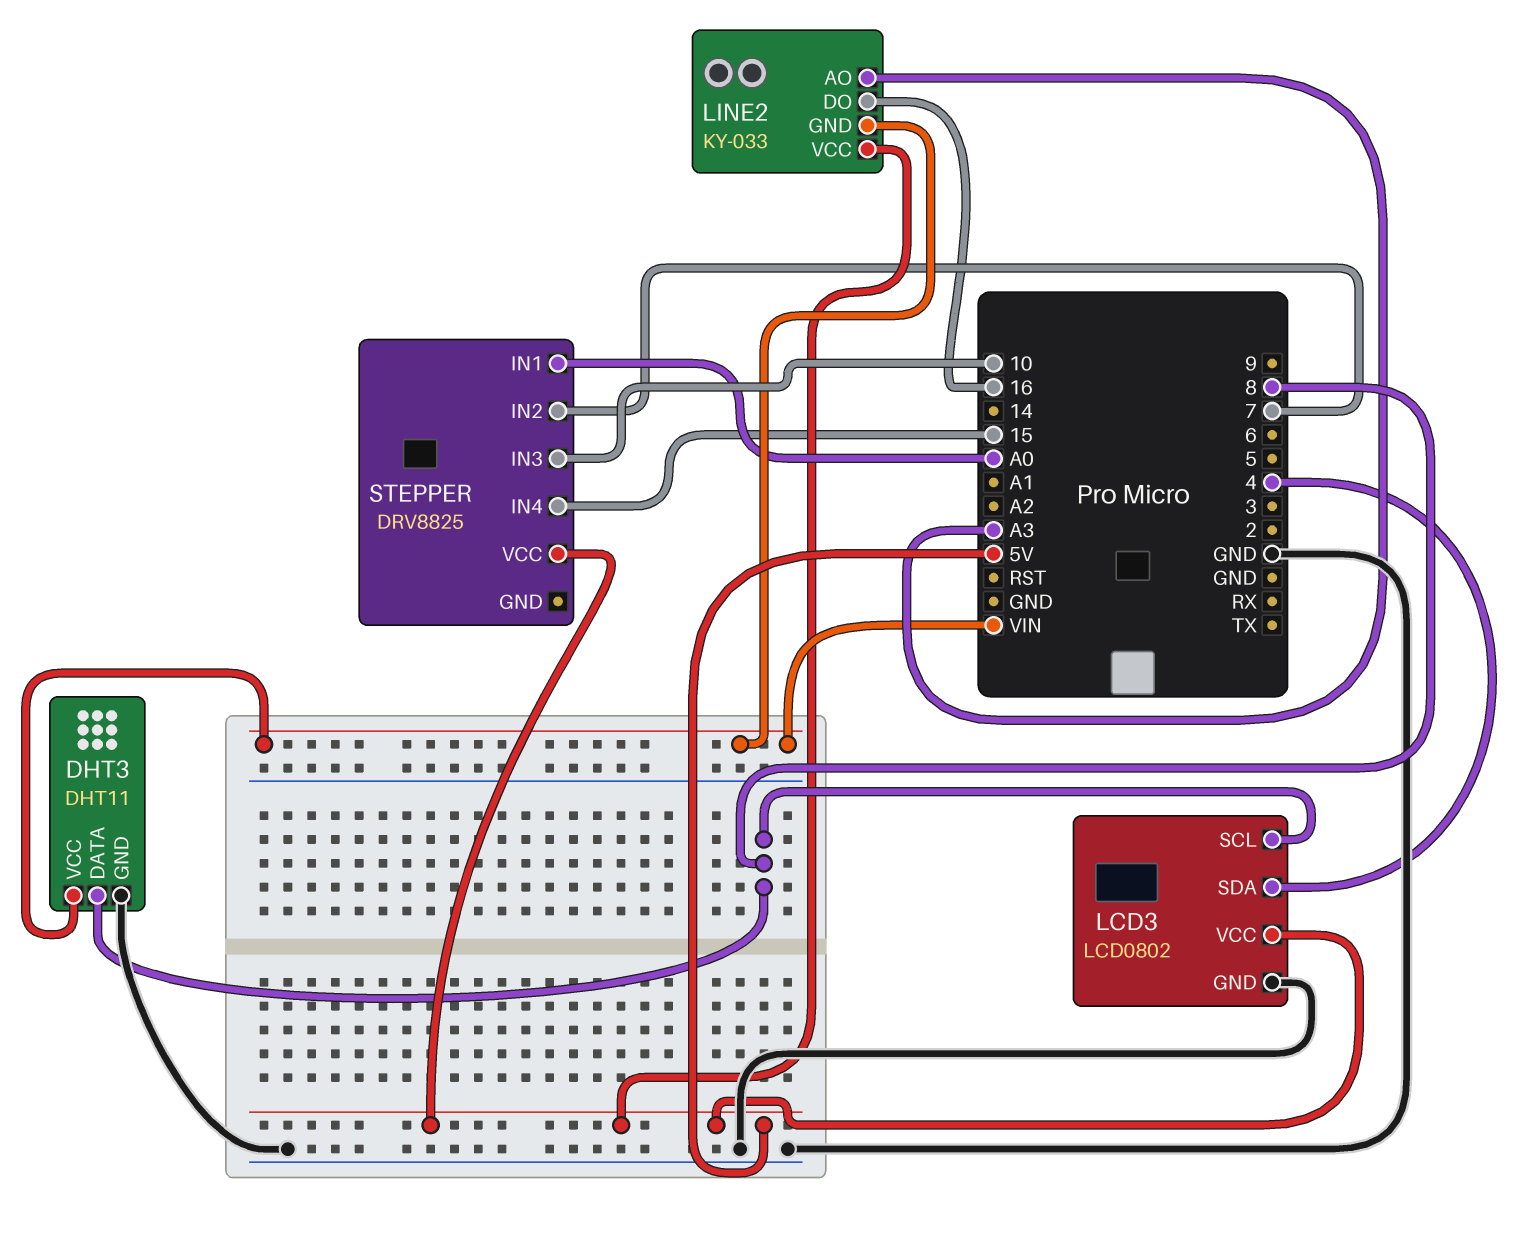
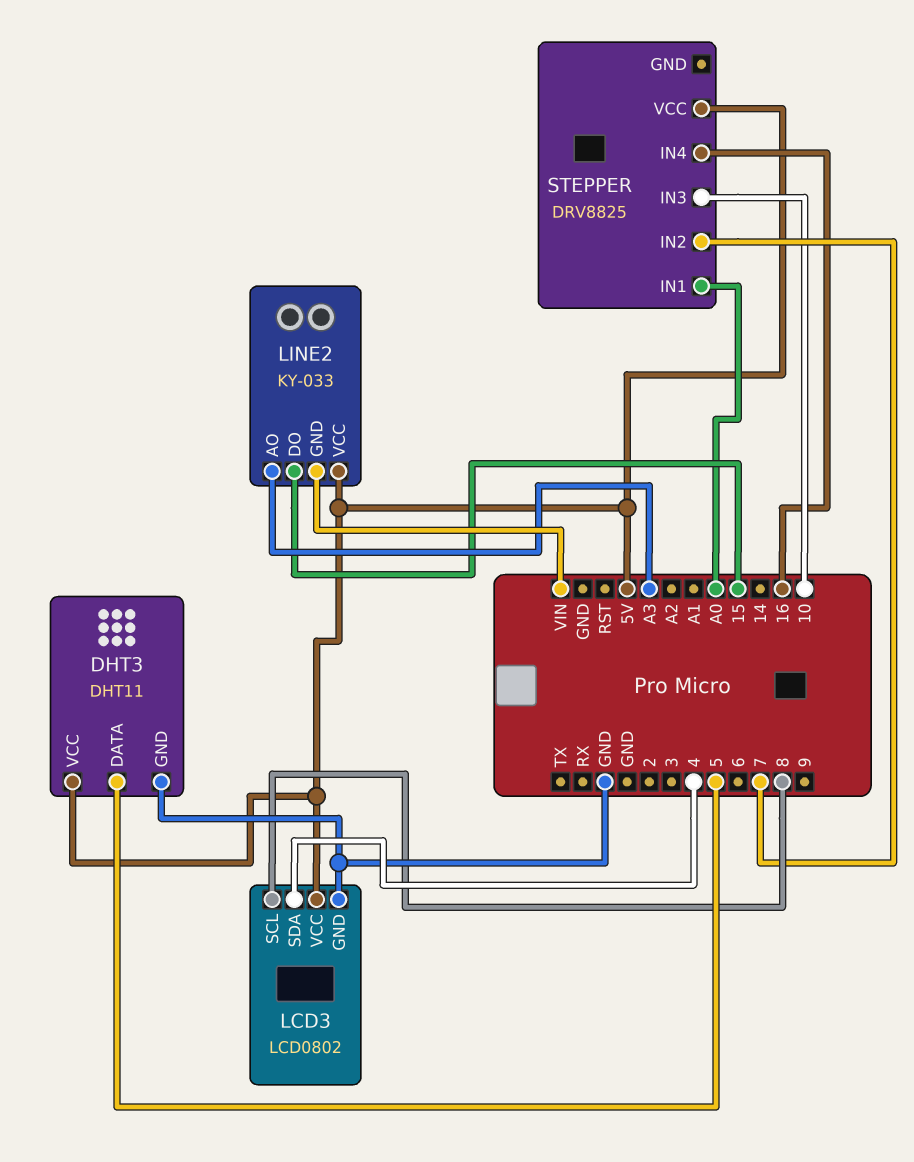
DHT3 pin DATA: 8 -> 5
DHT3 pin VCC: VIN -> 5V
LINE2 pin DO: 16 -> 15
STEPPER pin IN4: 15 -> 16

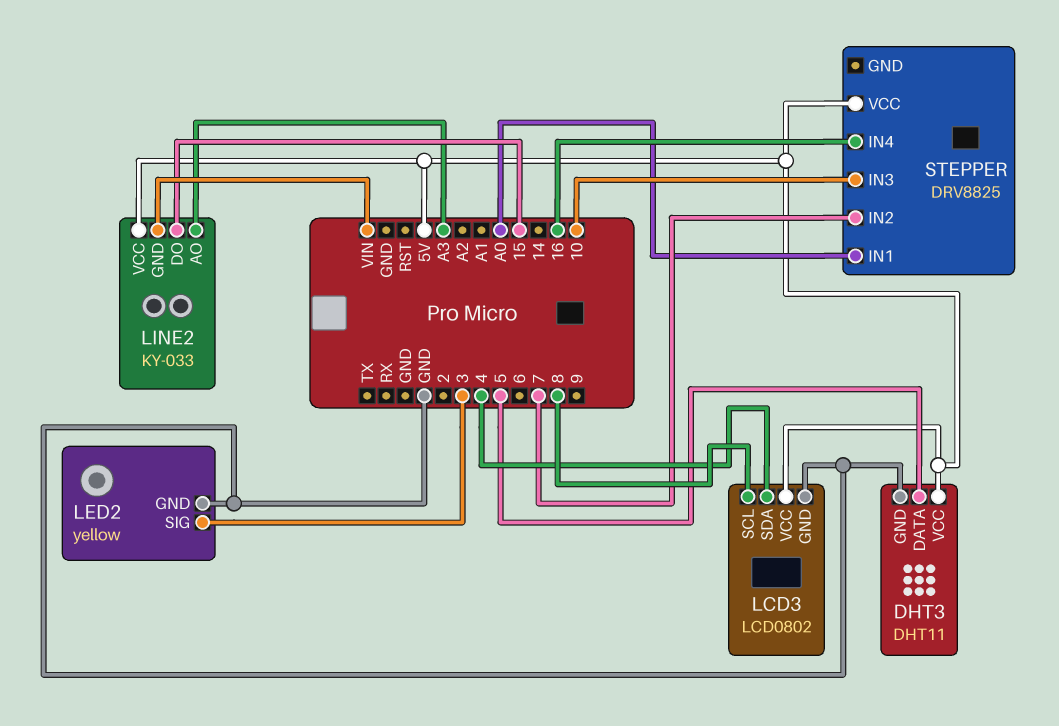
LED2: none -> yellow
LED2 pin GND: none -> GND
LED2 pin SIG: none -> 3

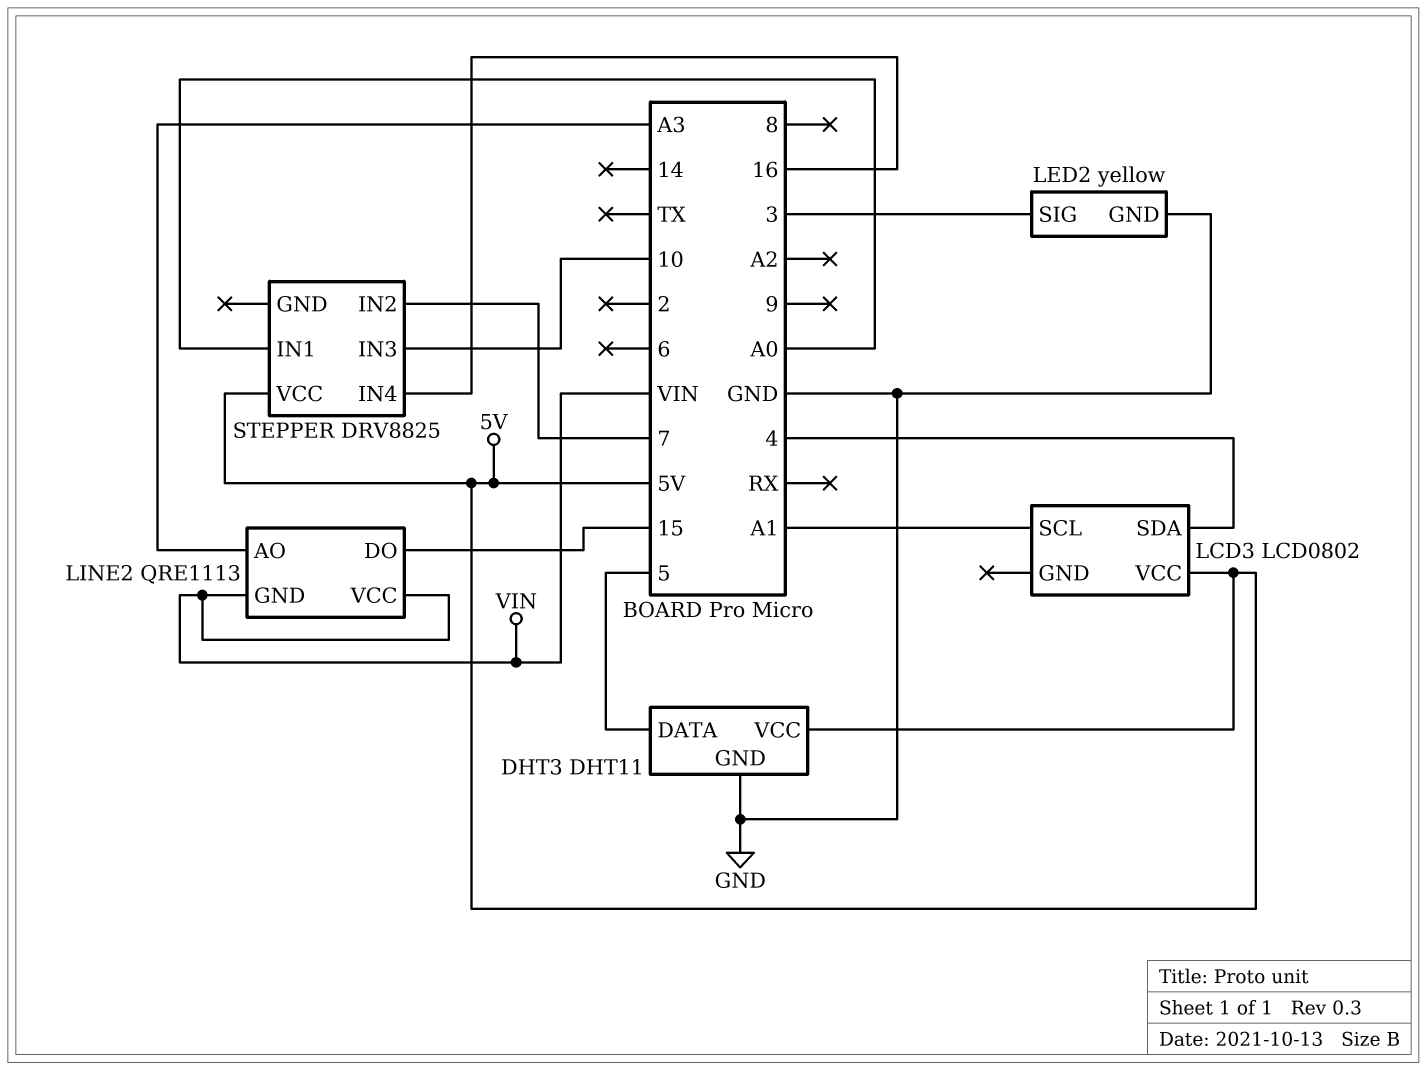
LCD3 pin GND: GND -> none
LCD3 pin SCL: 8 -> A1
LINE2: KY-033 -> QRE1113
LINE2 pin VCC: 5V -> VIN

